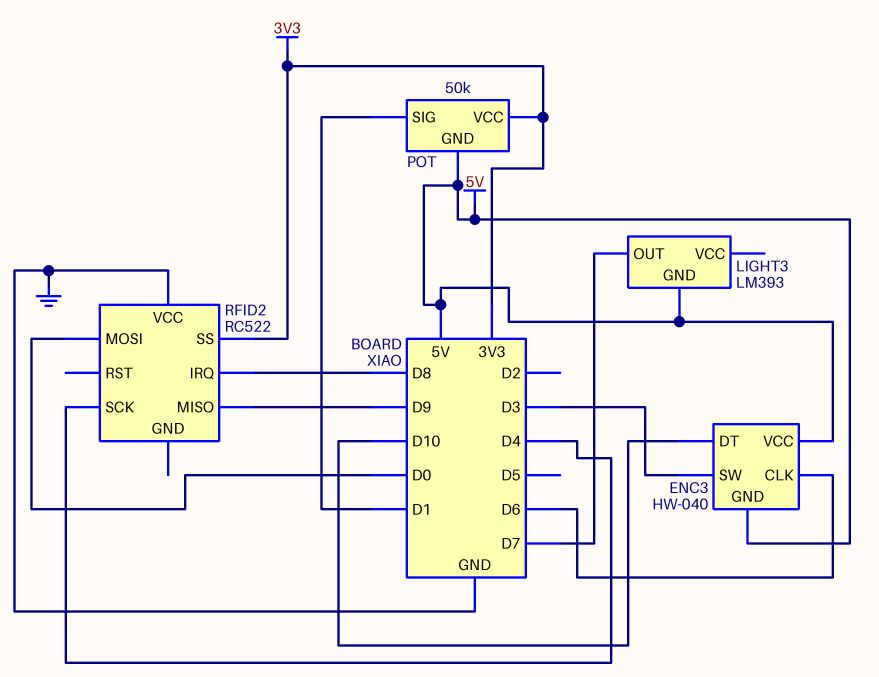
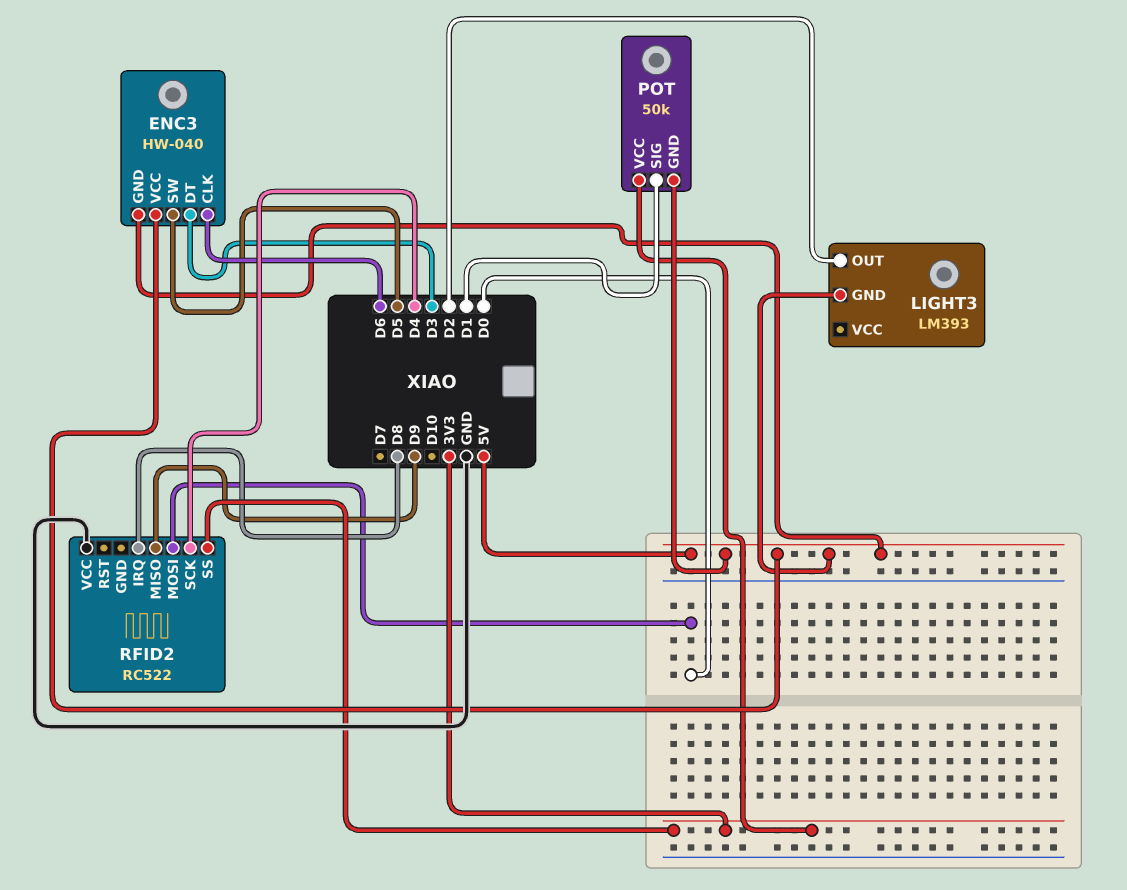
ENC3 pin DT: D10 -> D3
ENC3 pin SW: D3 -> D5
LIGHT3 pin OUT: D7 -> D2

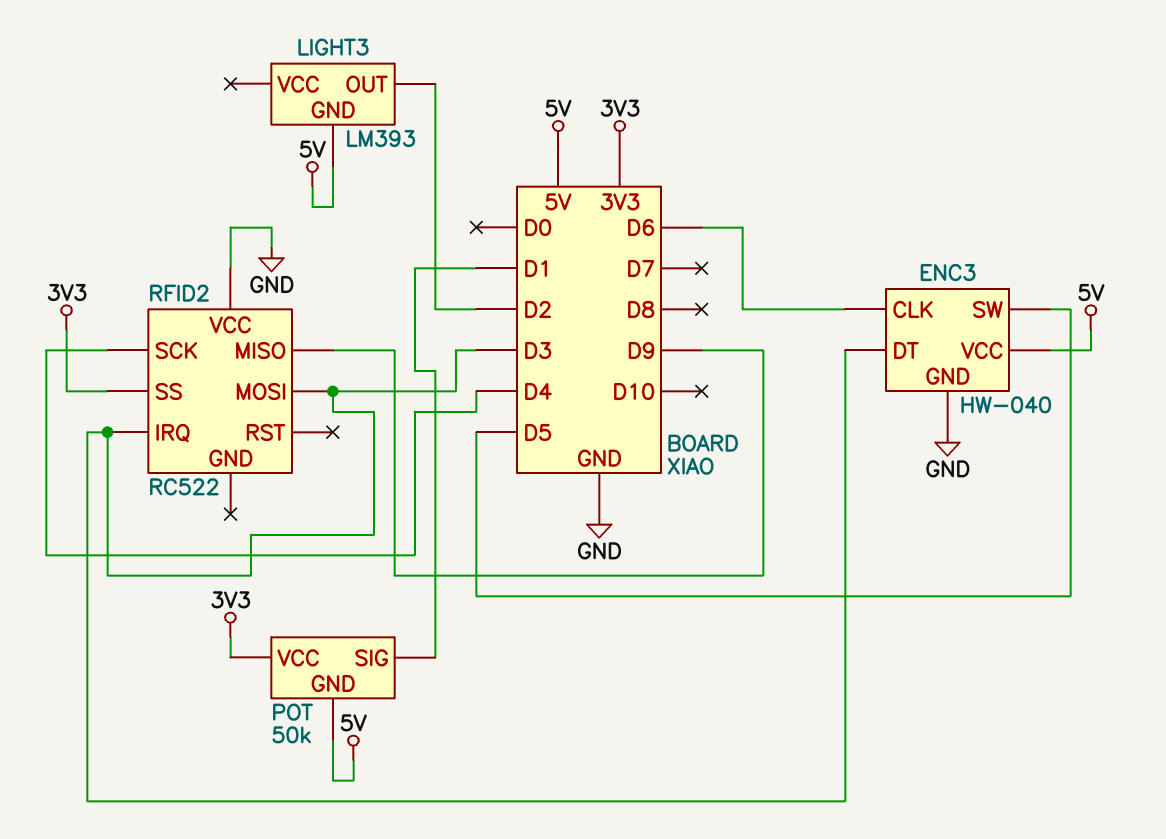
ENC3 pin GND: 5V -> GND
RFID2 pin IRQ: D8 -> D3
RFID2 pin MOSI: D0 -> D3

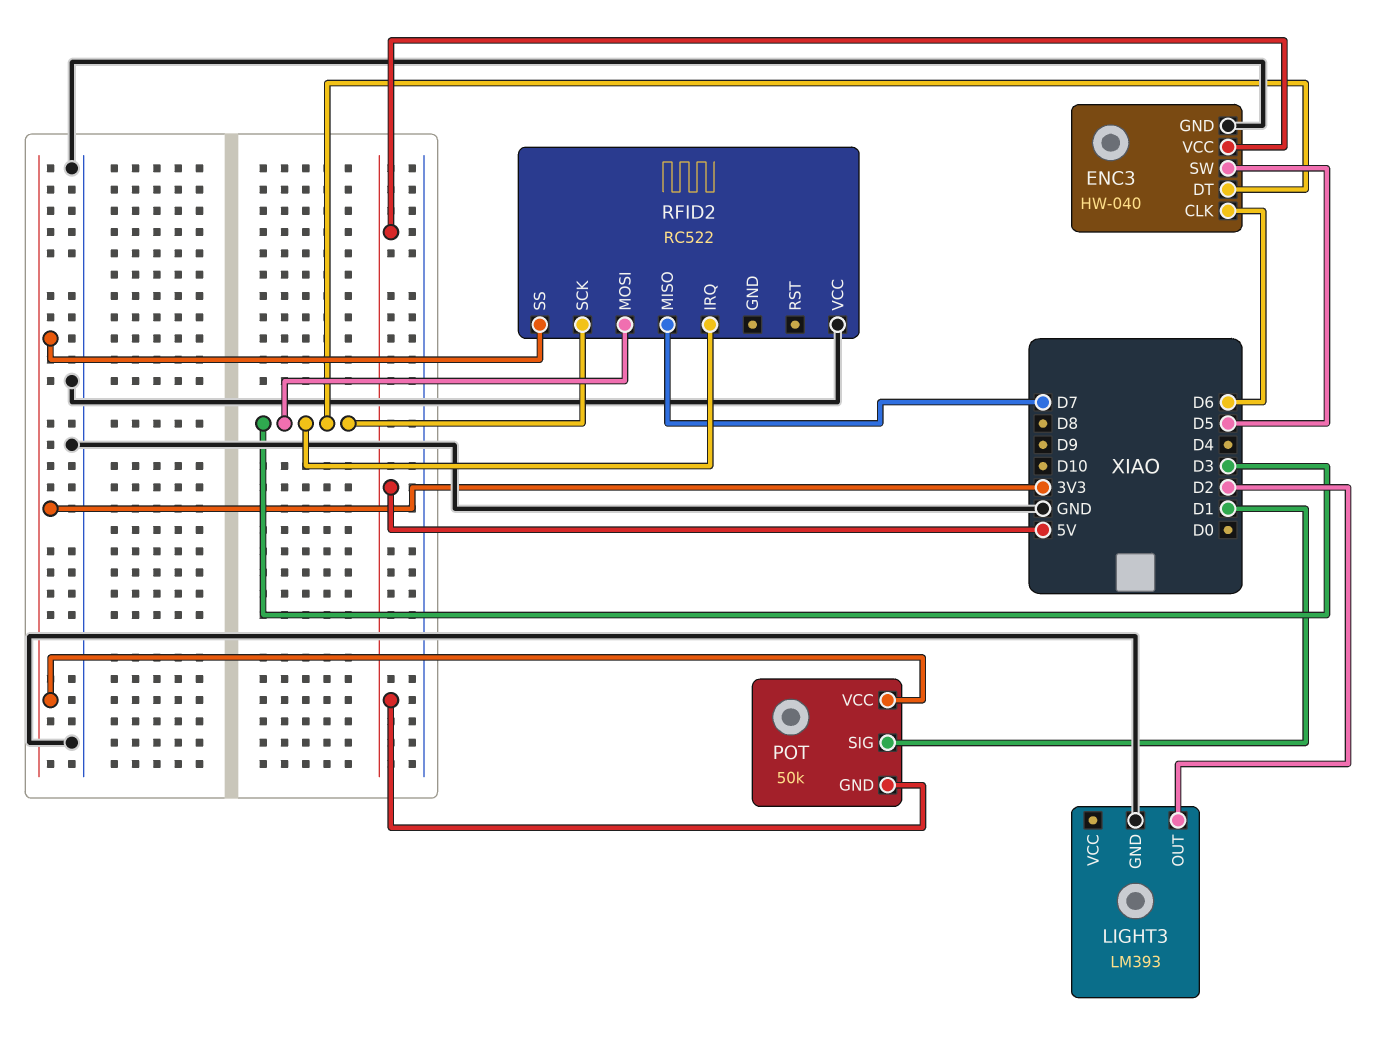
LIGHT3 pin GND: 5V -> GND
RFID2 pin MISO: D9 -> D7
RFID2 pin SCK: D4 -> D3

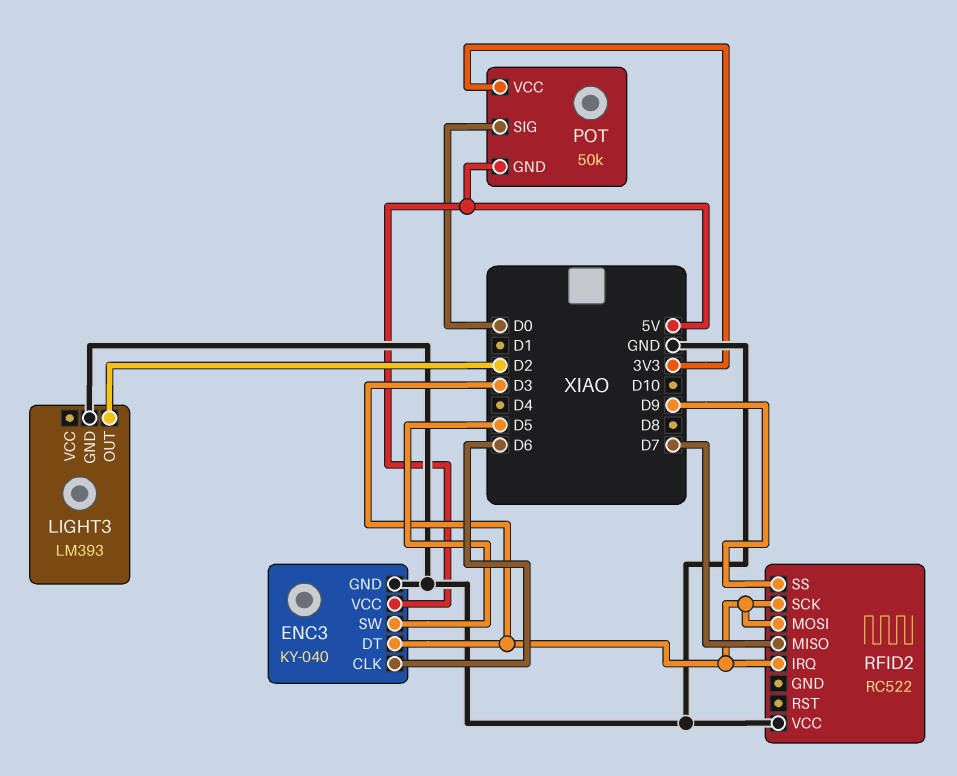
ENC3: HW-040 -> KY-040
POT pin SIG: D1 -> D0
RFID2 pin SS: 3V3 -> D9

